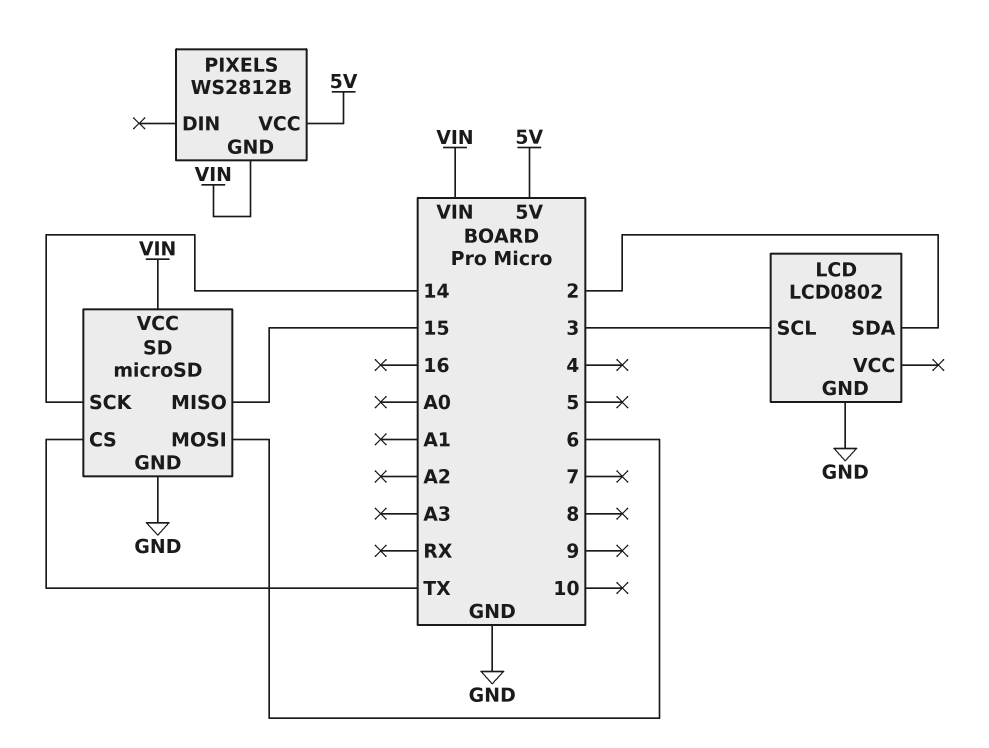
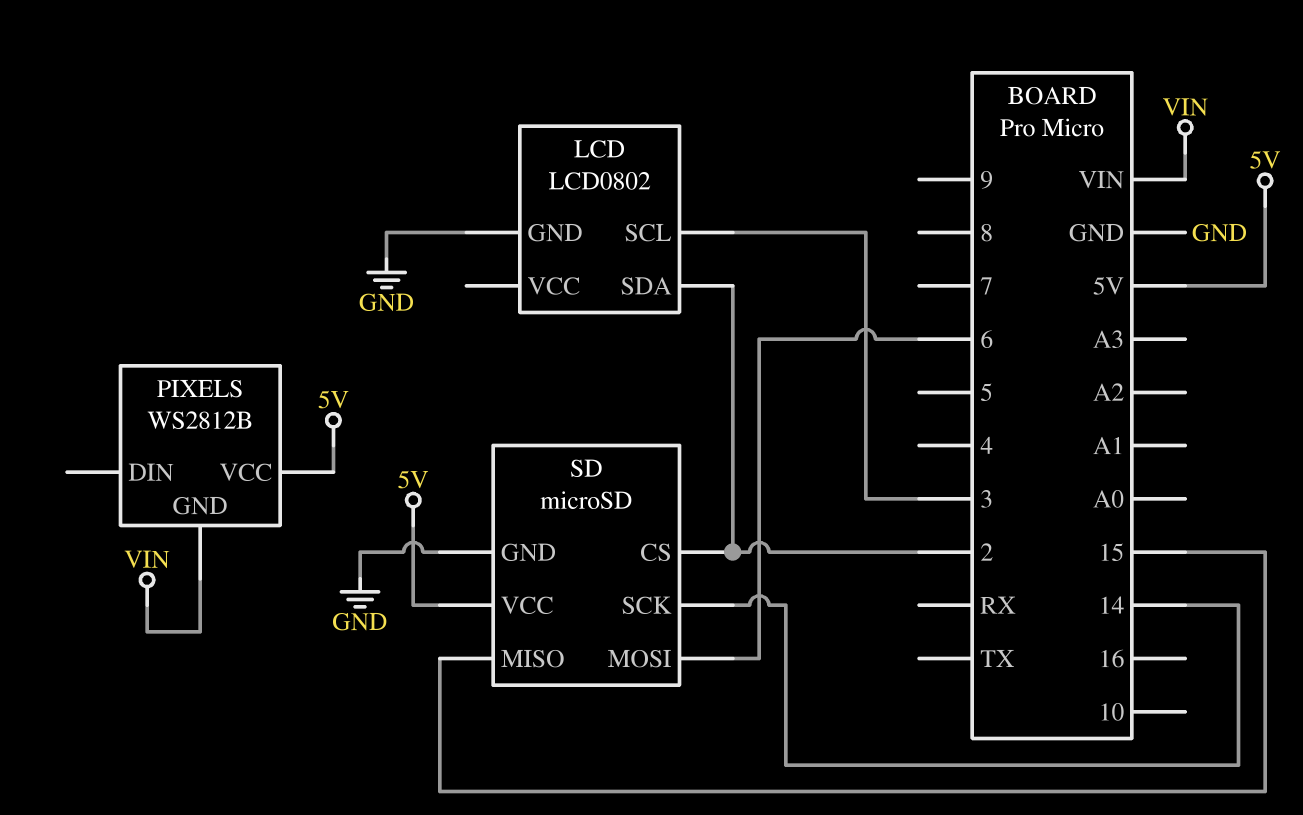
SD pin CS: TX -> 2
SD pin VCC: VIN -> 5V

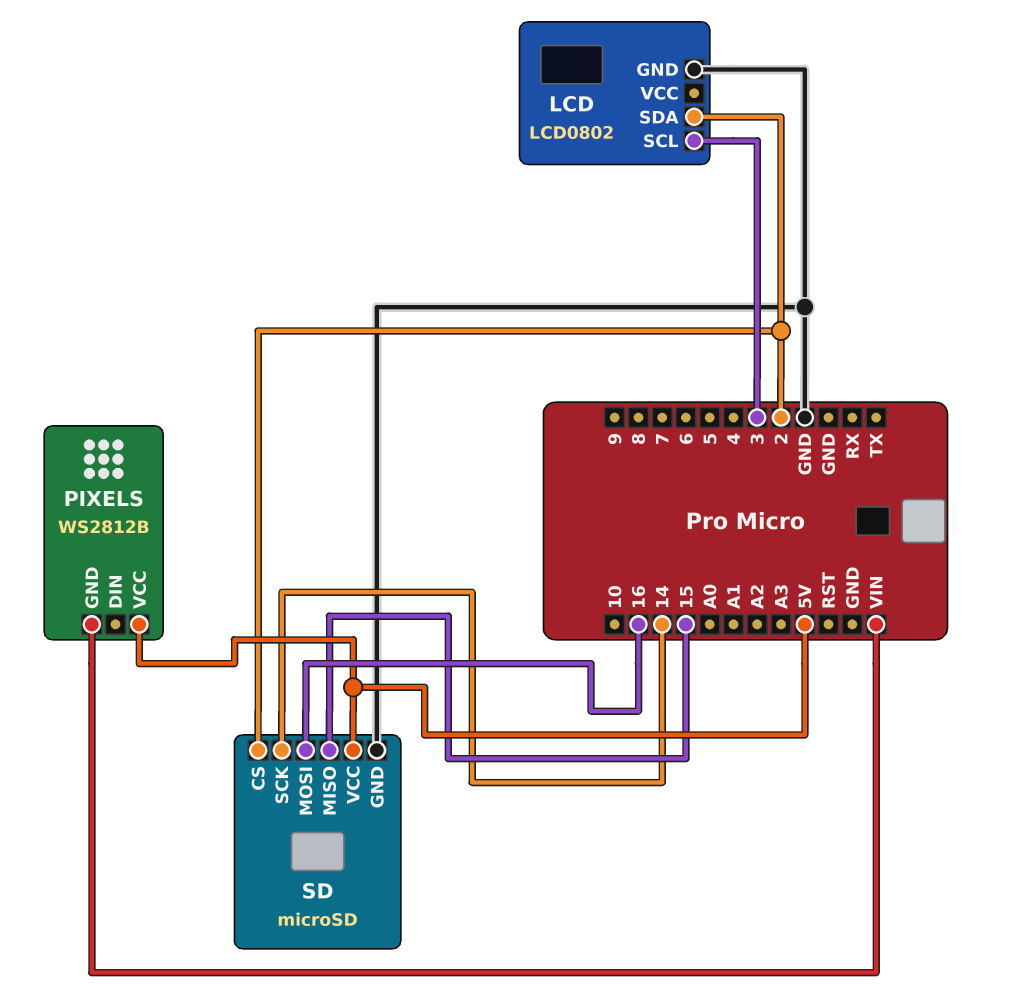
SD pin MOSI: 6 -> 16

